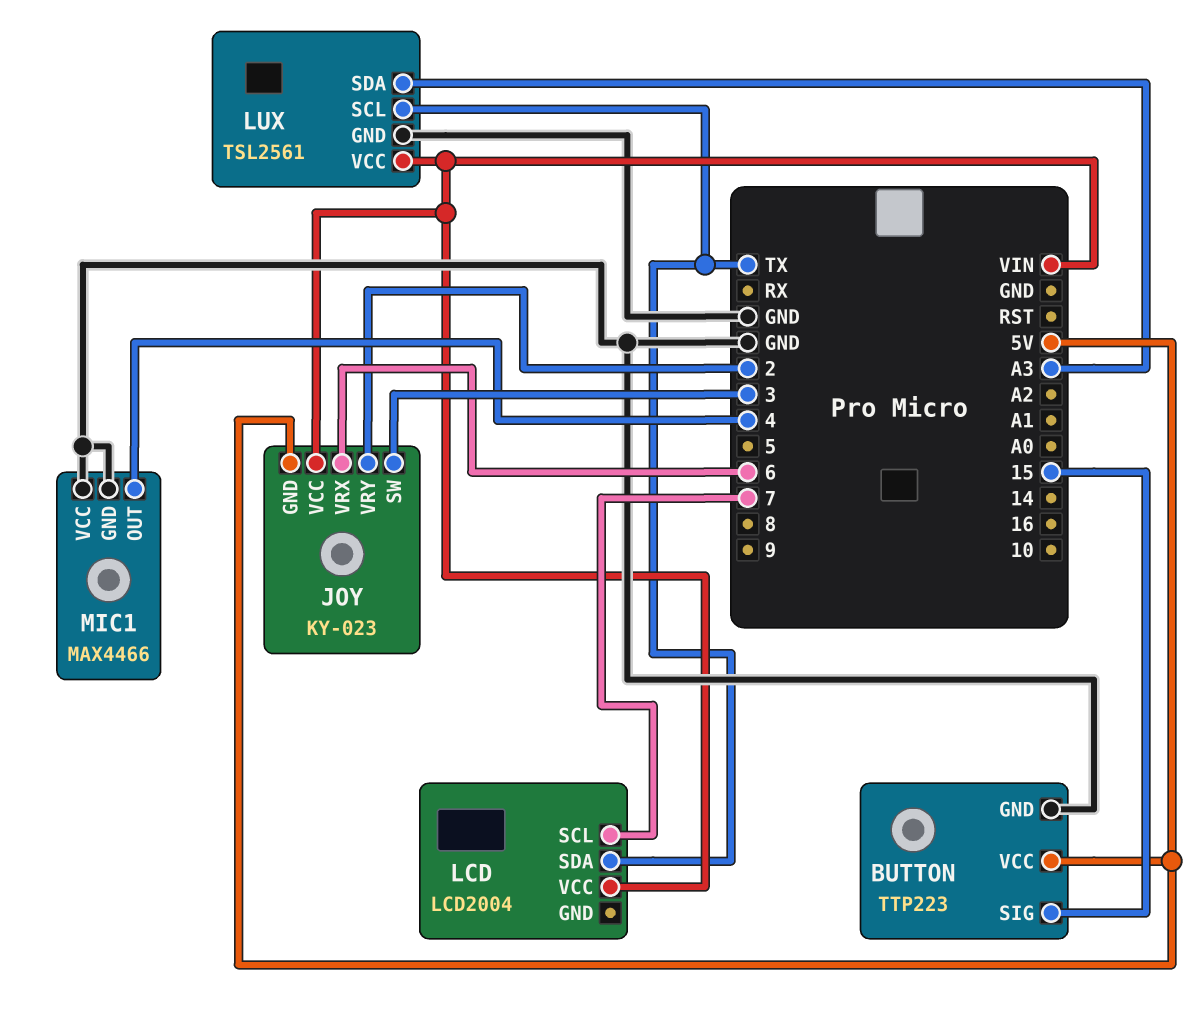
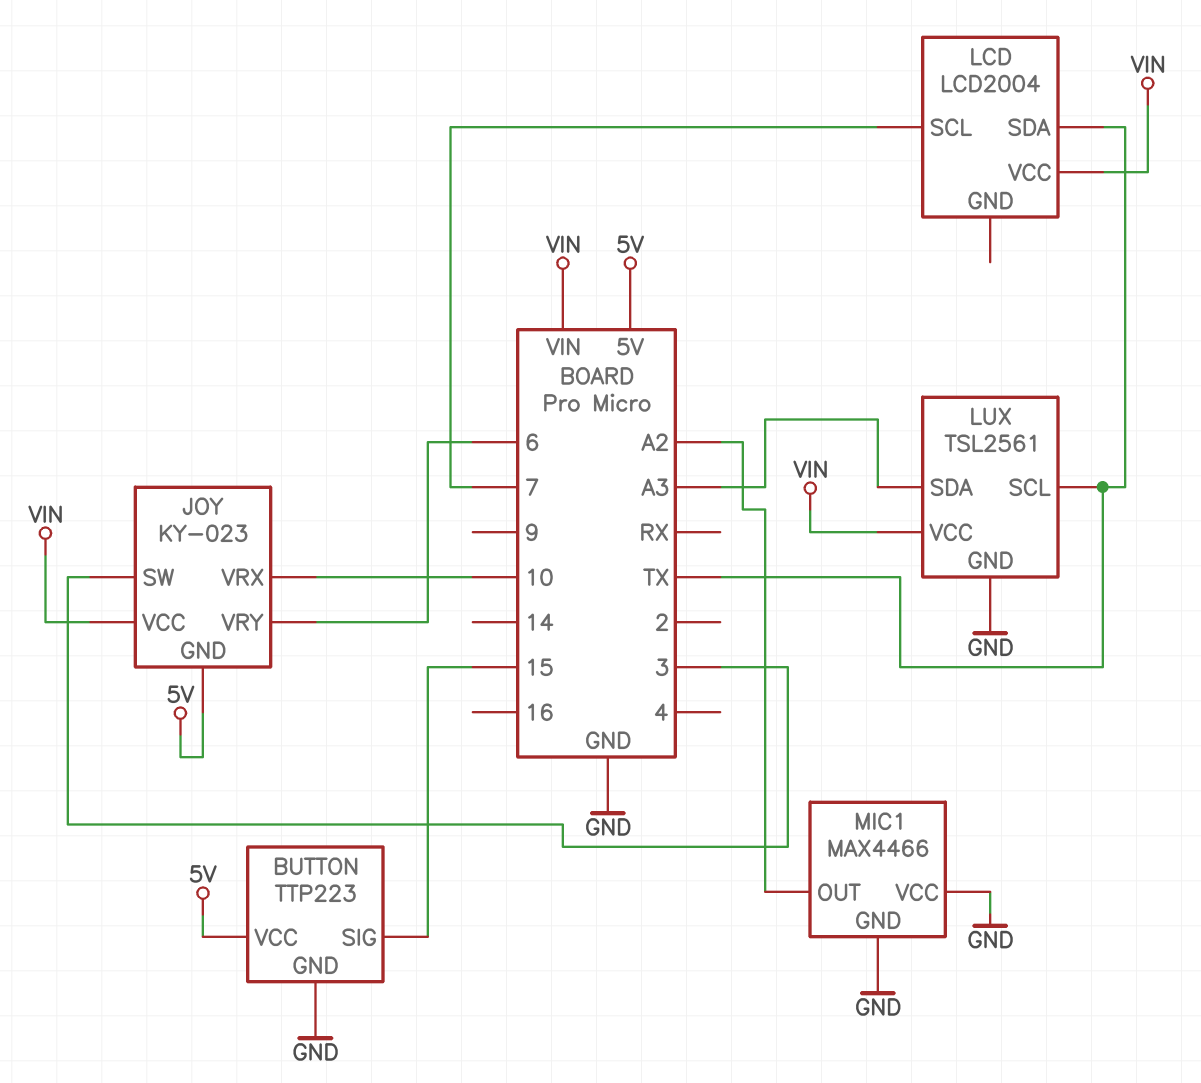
JOY pin VRX: 6 -> 10
JOY pin VRY: 2 -> 6
MIC1 pin OUT: 4 -> A2

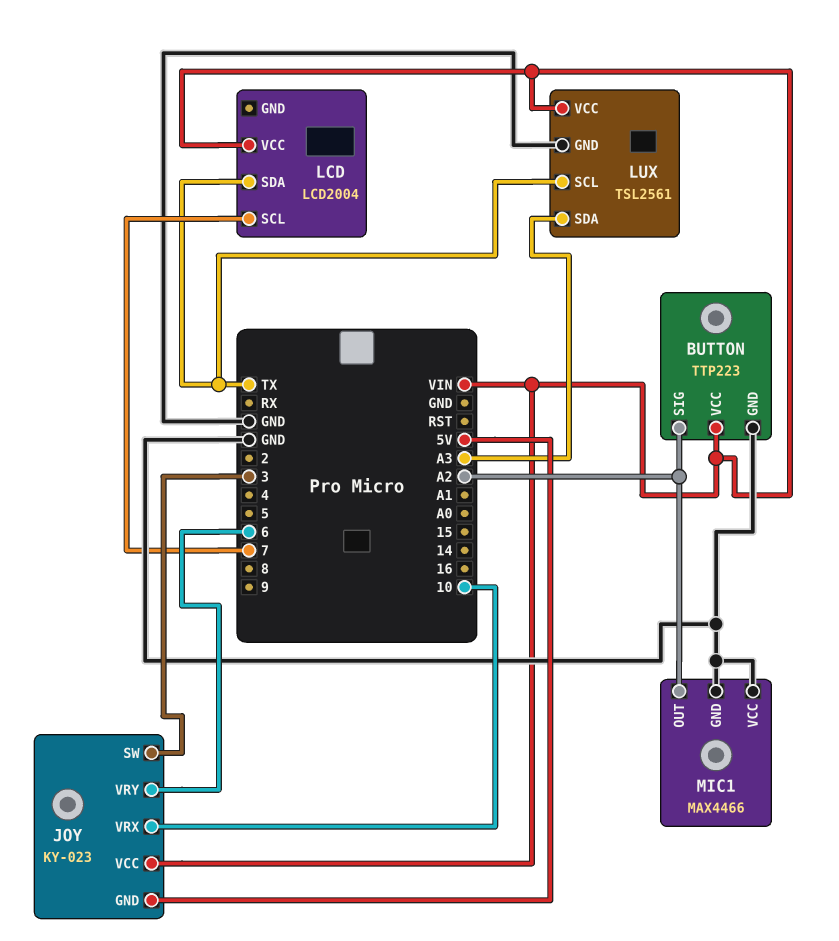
BUTTON pin SIG: 15 -> A2
BUTTON pin VCC: 5V -> VIN

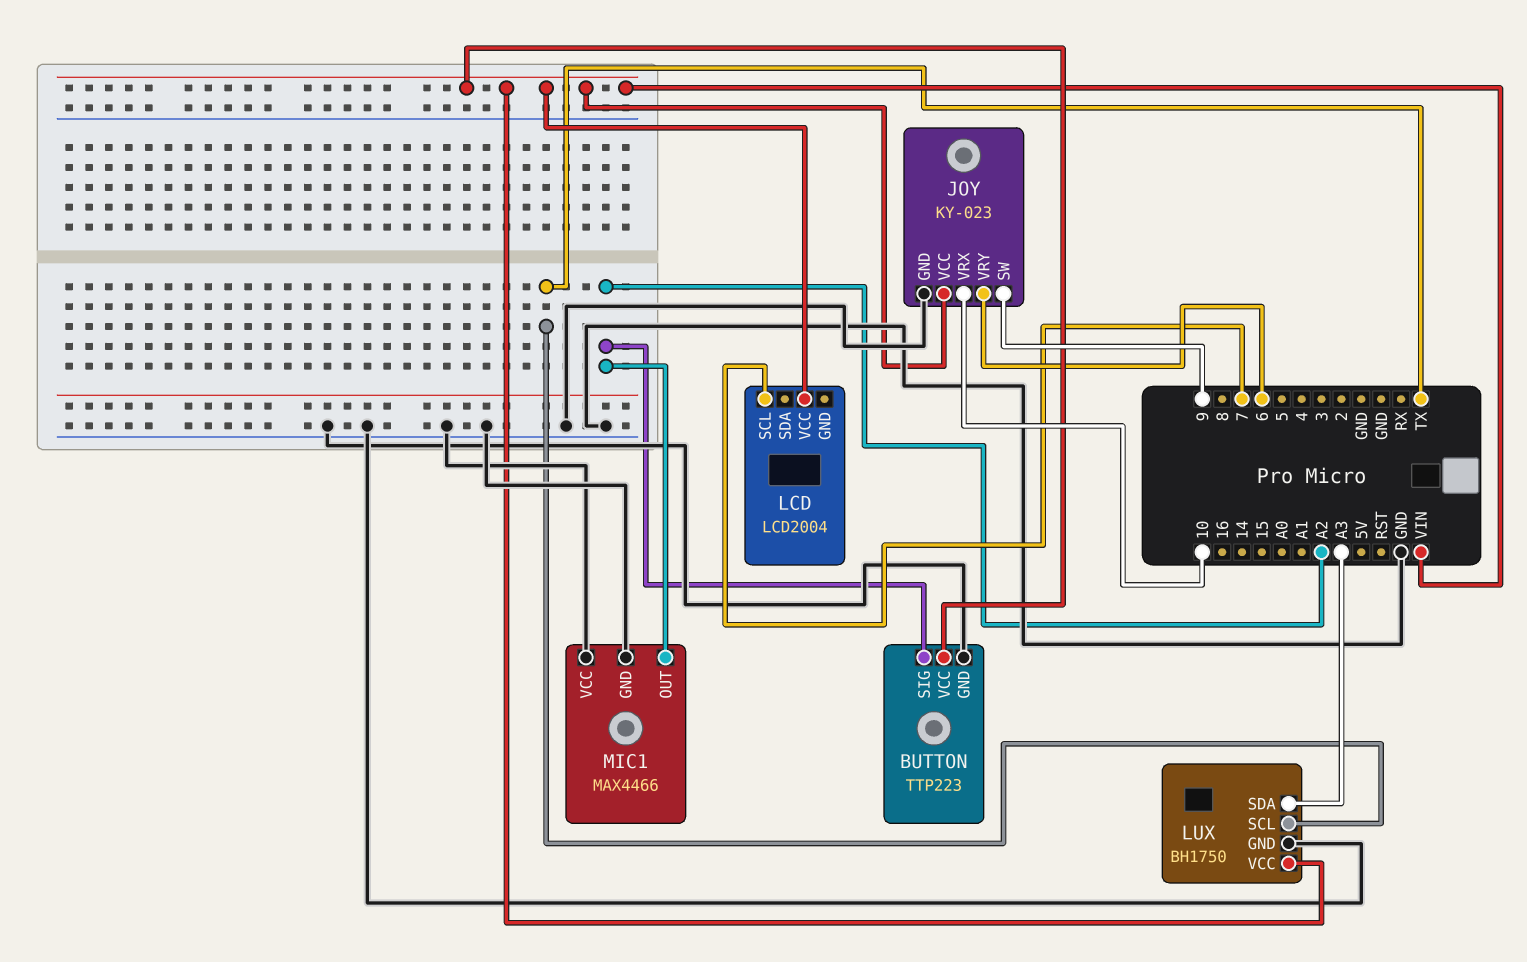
JOY pin GND: 5V -> GND
JOY pin SW: 3 -> 9
LCD pin SDA: TX -> none
LUX: TSL2561 -> BH1750

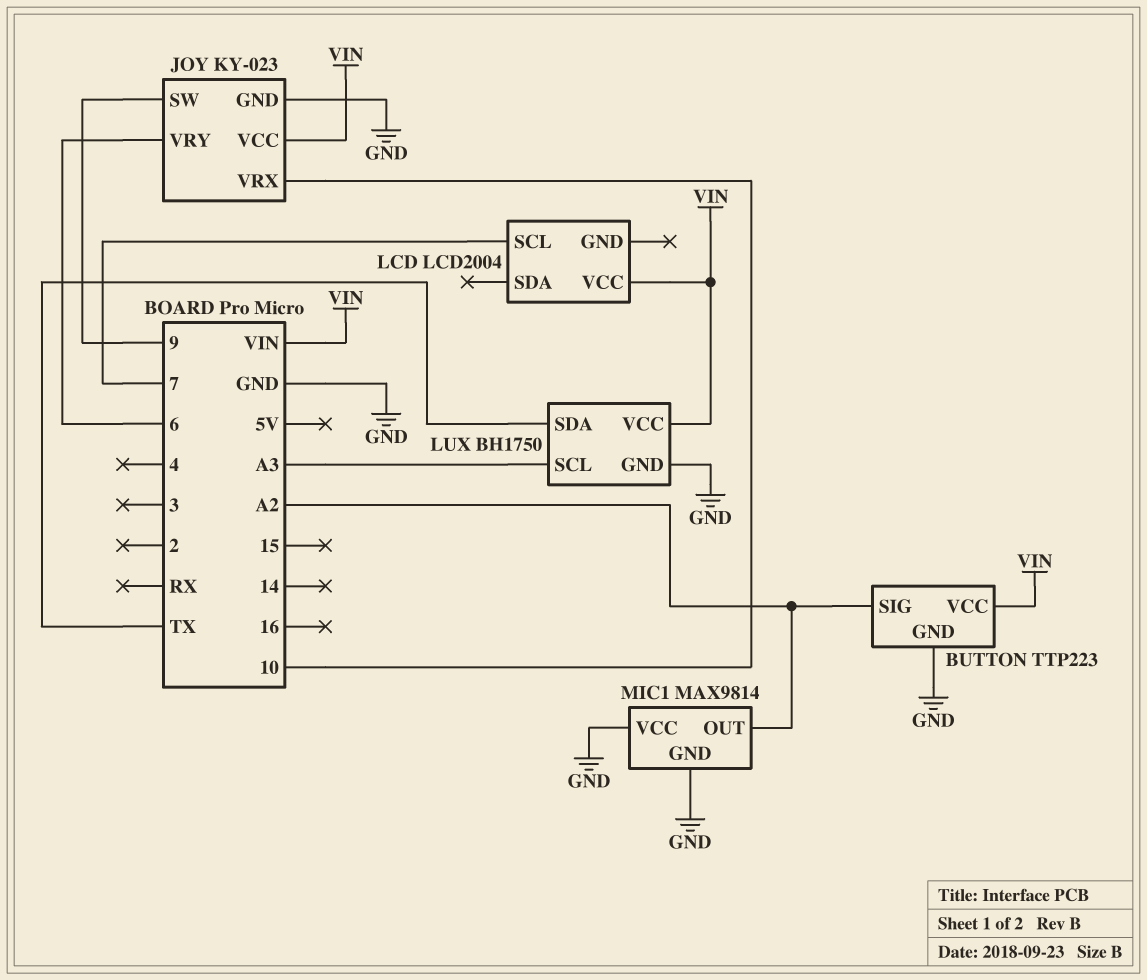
LUX pin SCL: TX -> A3
LUX pin SDA: A3 -> TX
MIC1: MAX4466 -> MAX9814

